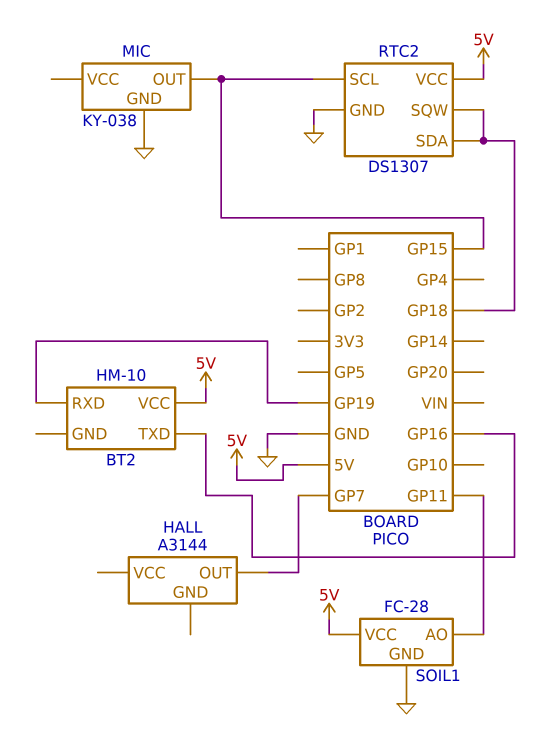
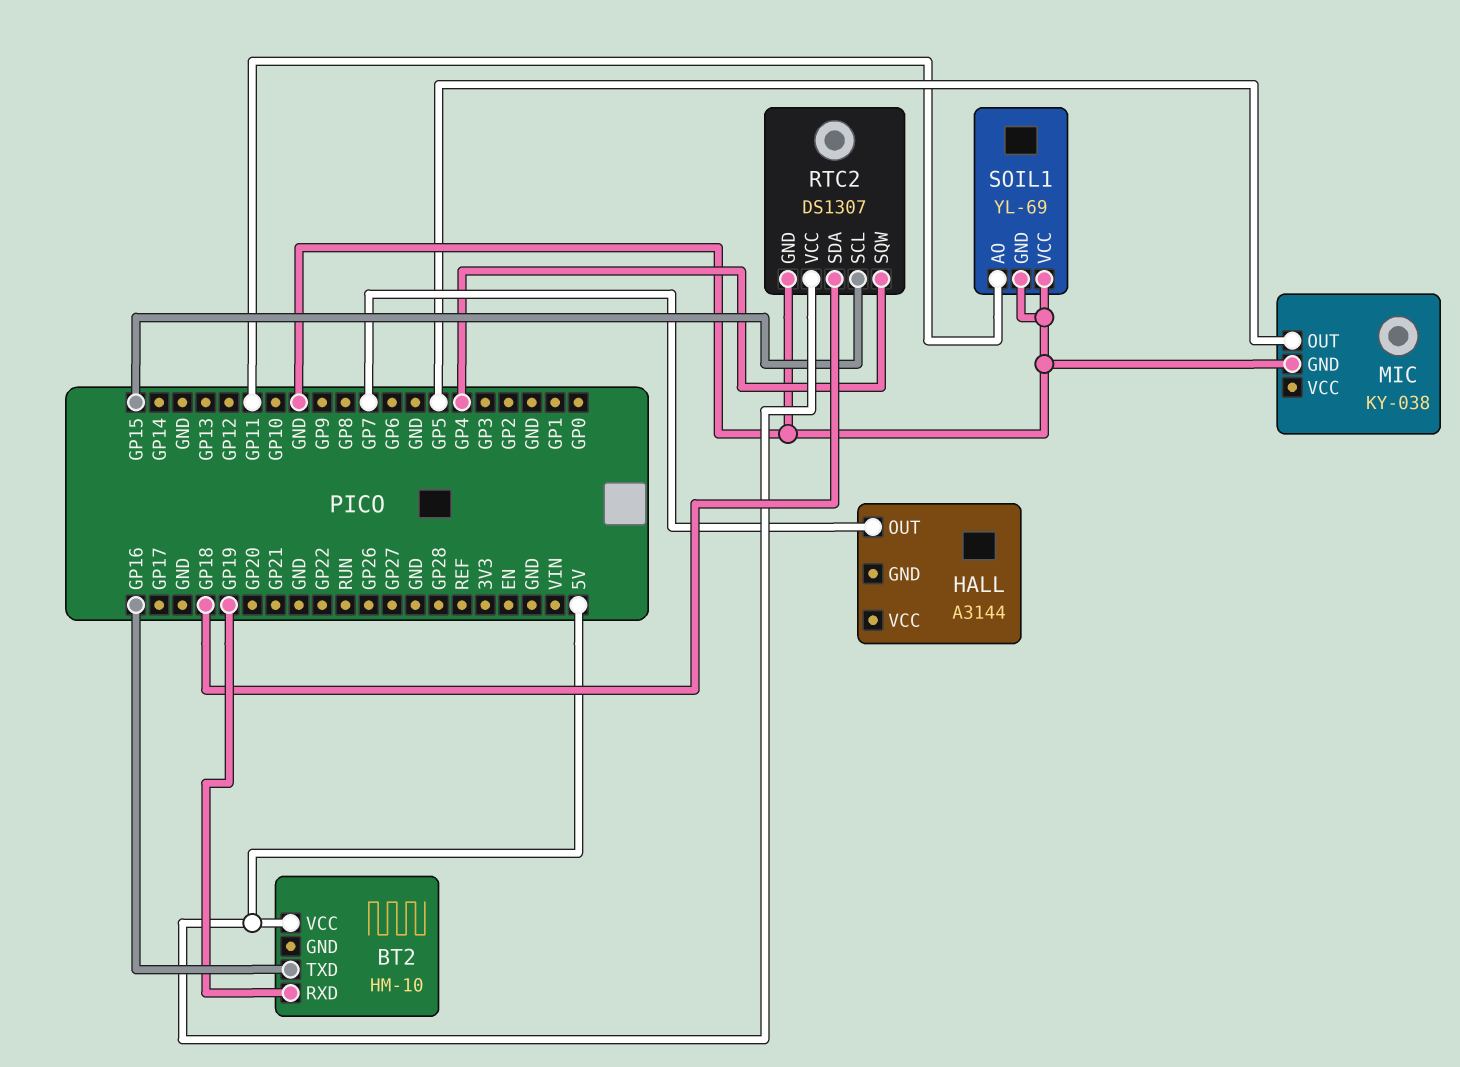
MIC pin OUT: GP15 -> GP5
RTC2 pin SQW: GP18 -> GP4
SOIL1: FC-28 -> YL-69
SOIL1 pin VCC: 5V -> GND

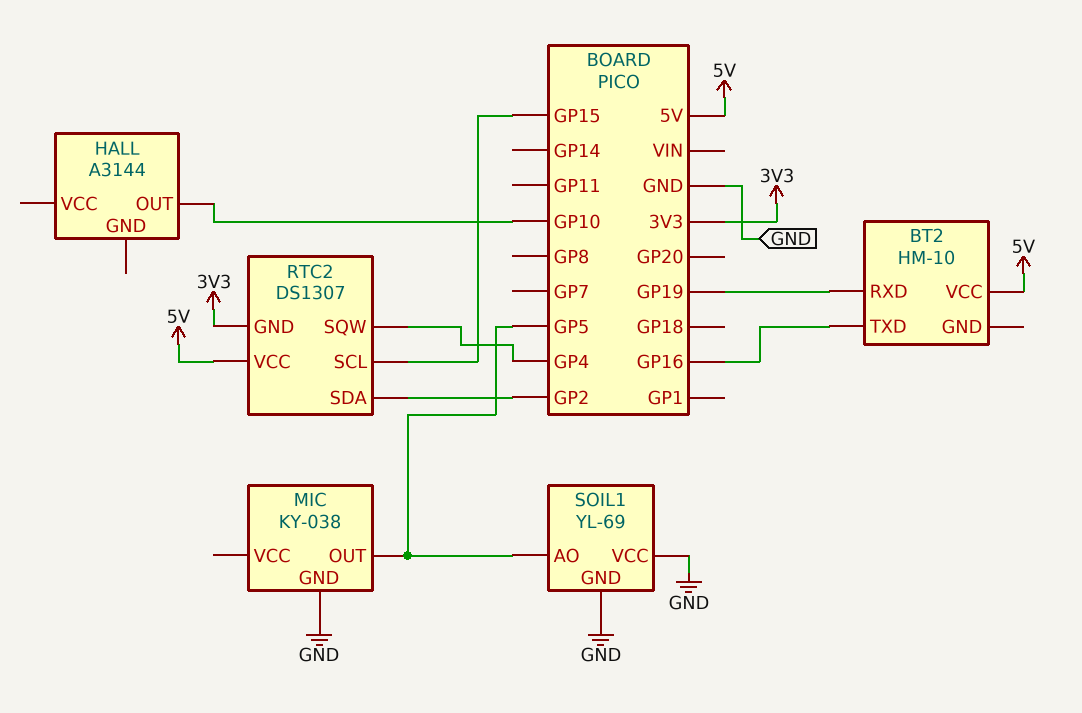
HALL pin OUT: GP7 -> GP10
RTC2 pin GND: GND -> 3V3
RTC2 pin SDA: GP18 -> GP2
SOIL1 pin AO: GP11 -> GP5

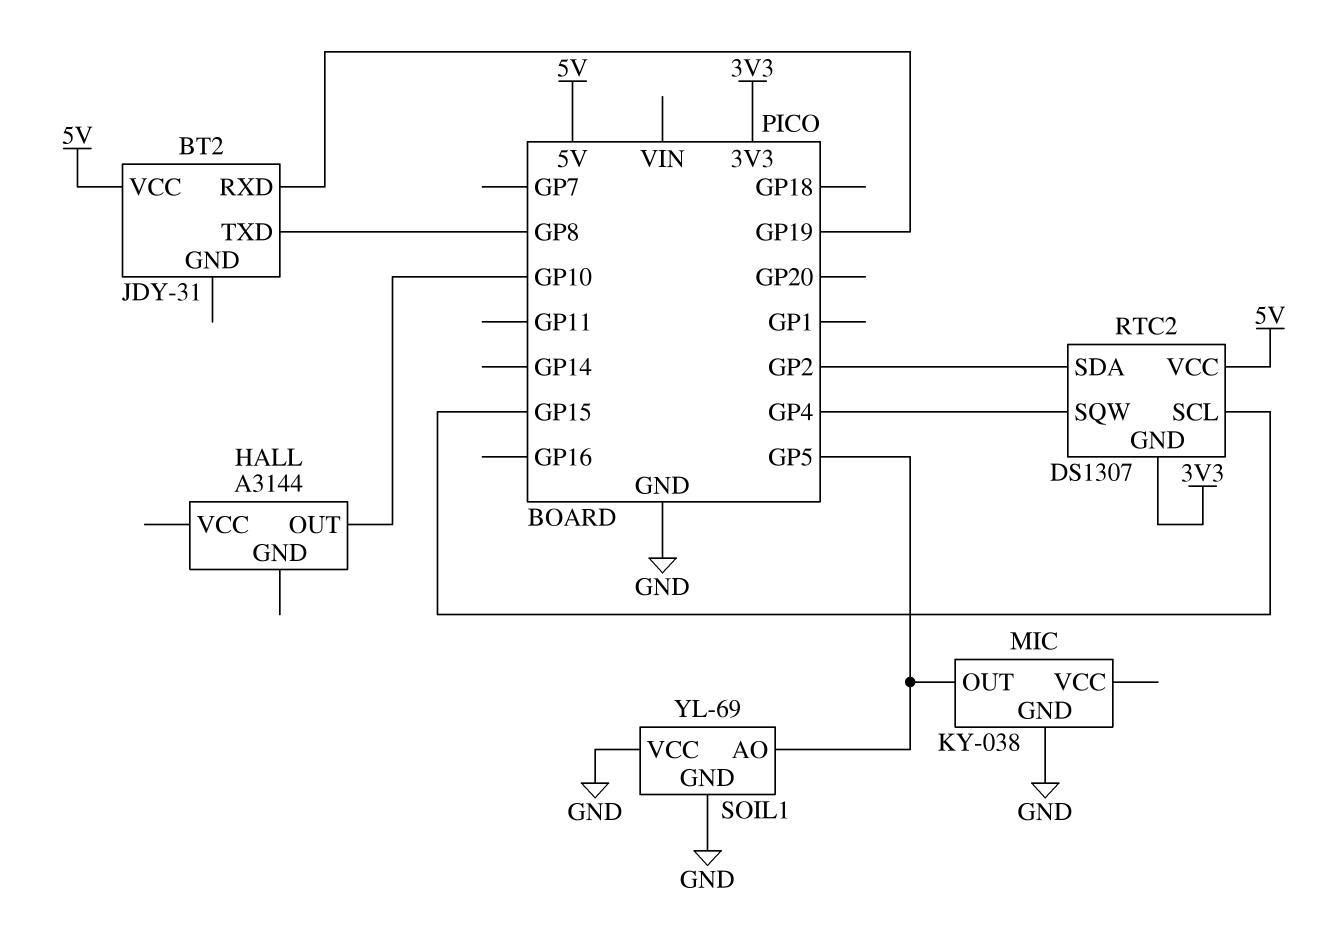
BT2: HM-10 -> JDY-31
BT2 pin TXD: GP16 -> GP8

